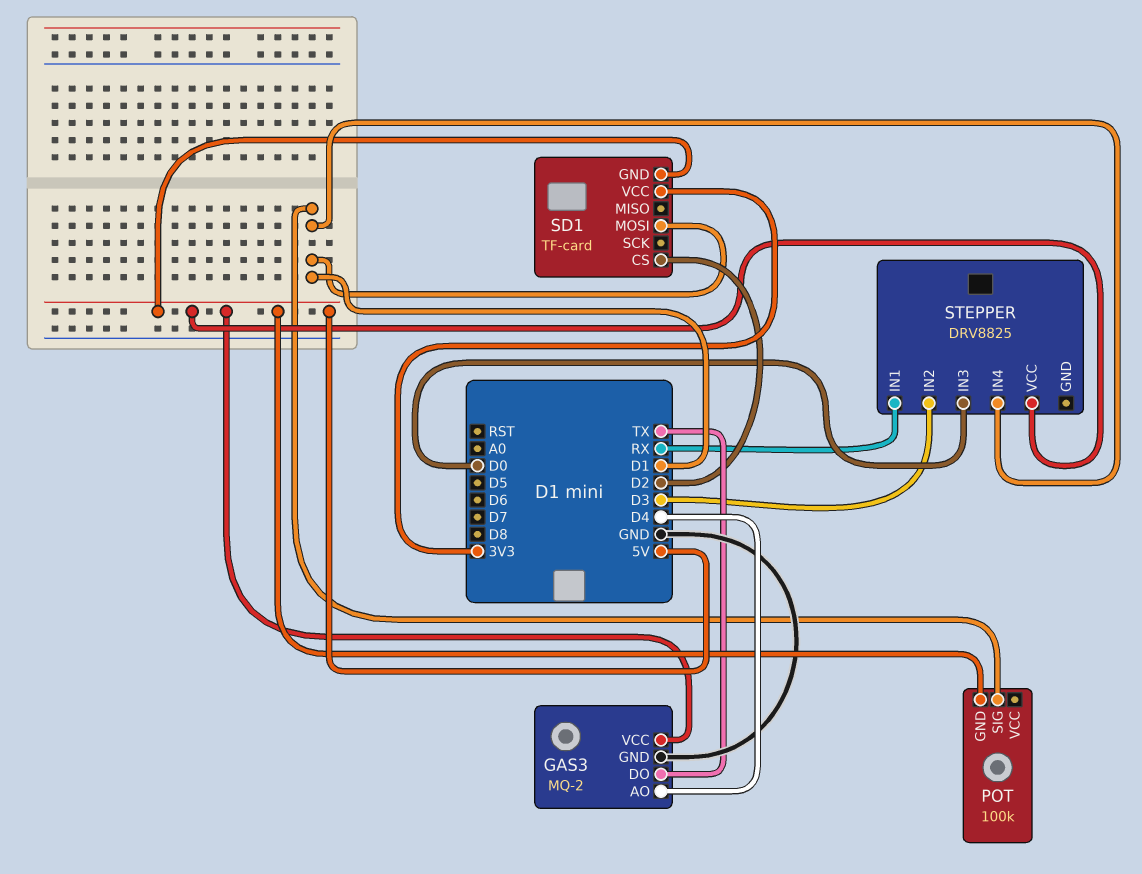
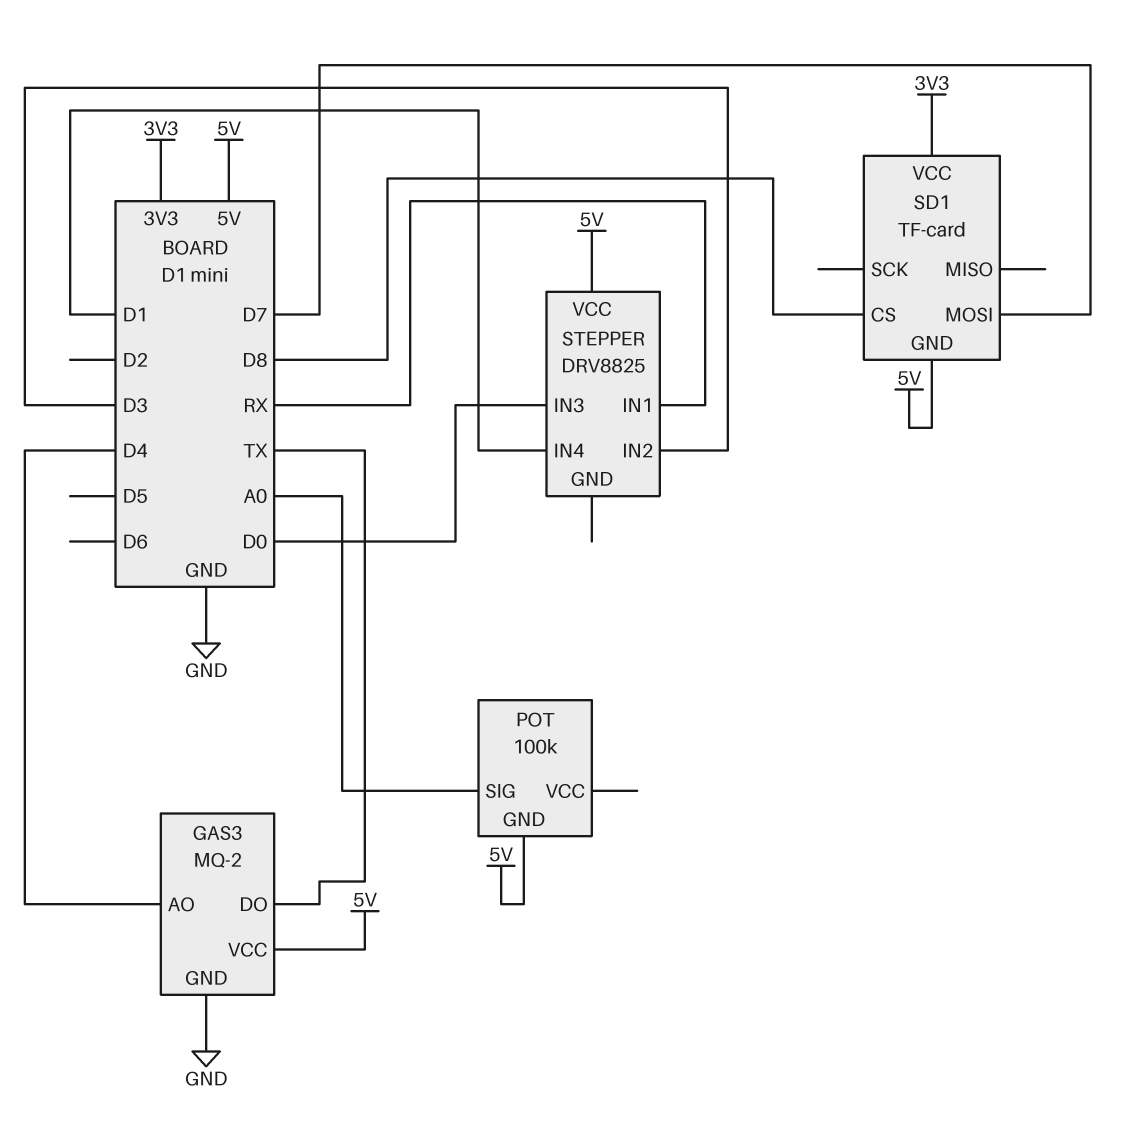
POT pin SIG: D1 -> A0
SD1 pin CS: D2 -> D8
SD1 pin MOSI: D1 -> D7

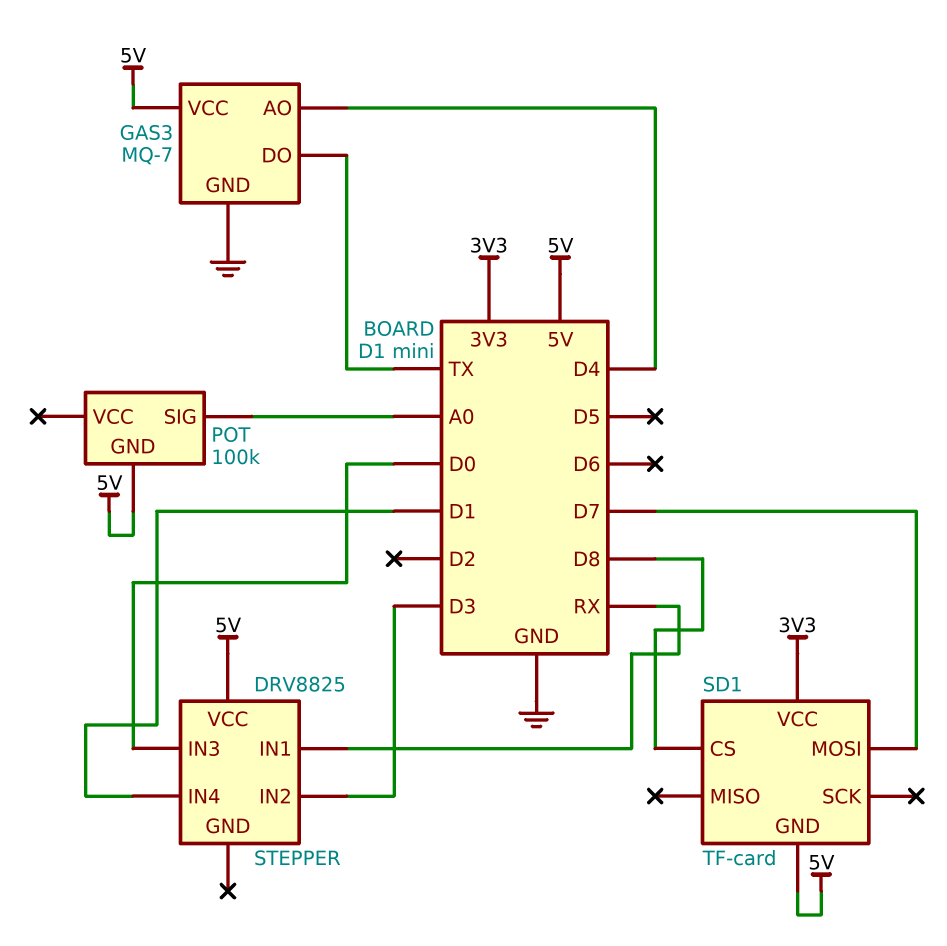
GAS3: MQ-2 -> MQ-7

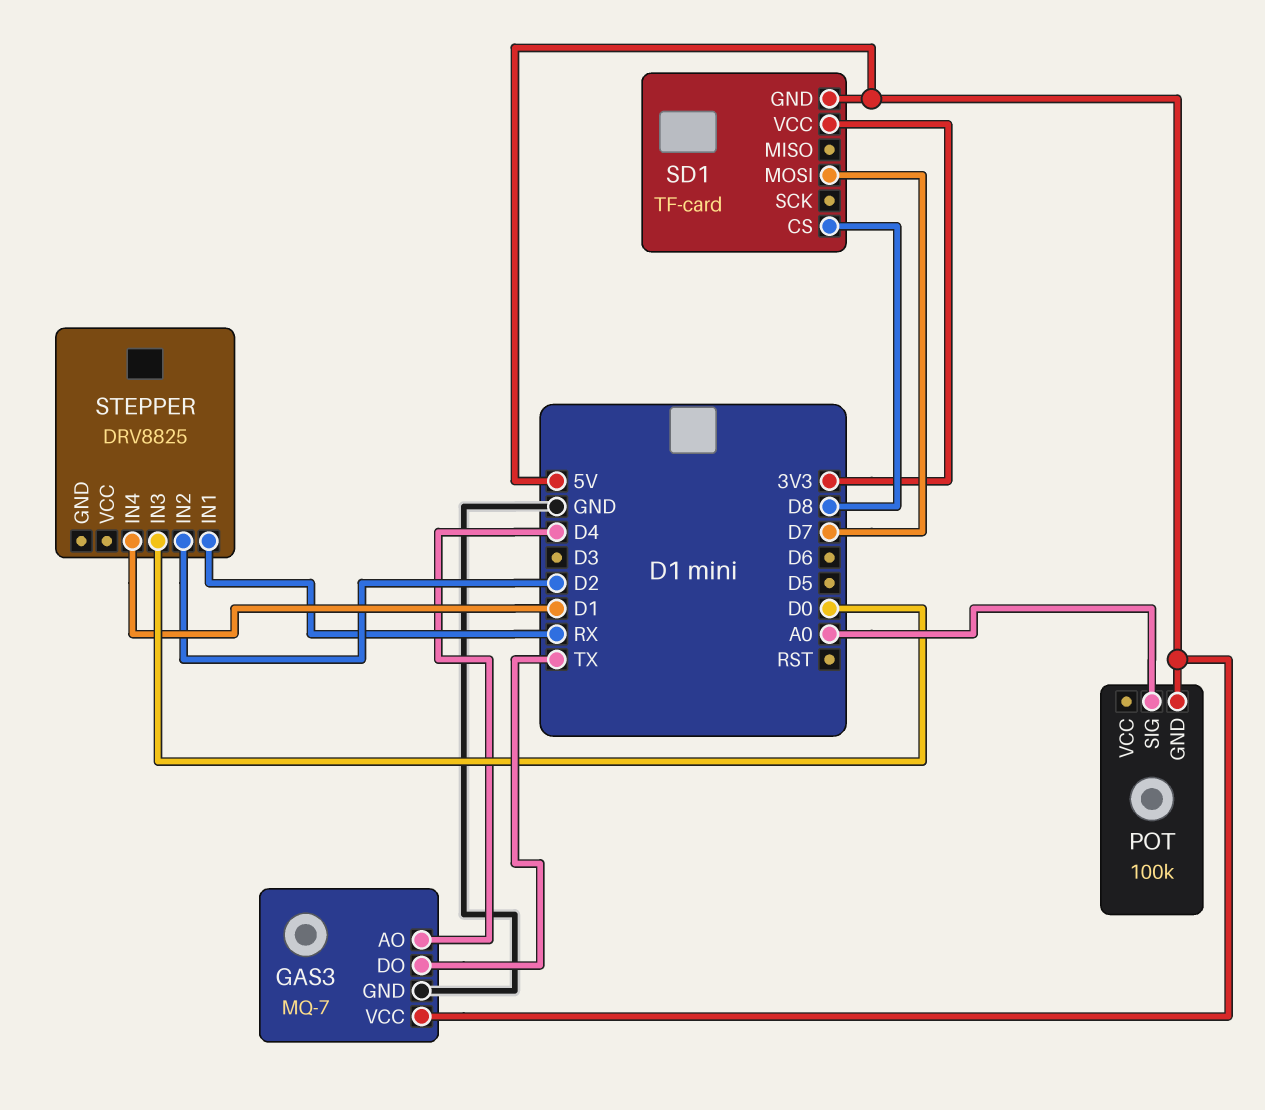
STEPPER pin IN2: D3 -> D2
STEPPER pin VCC: 5V -> none

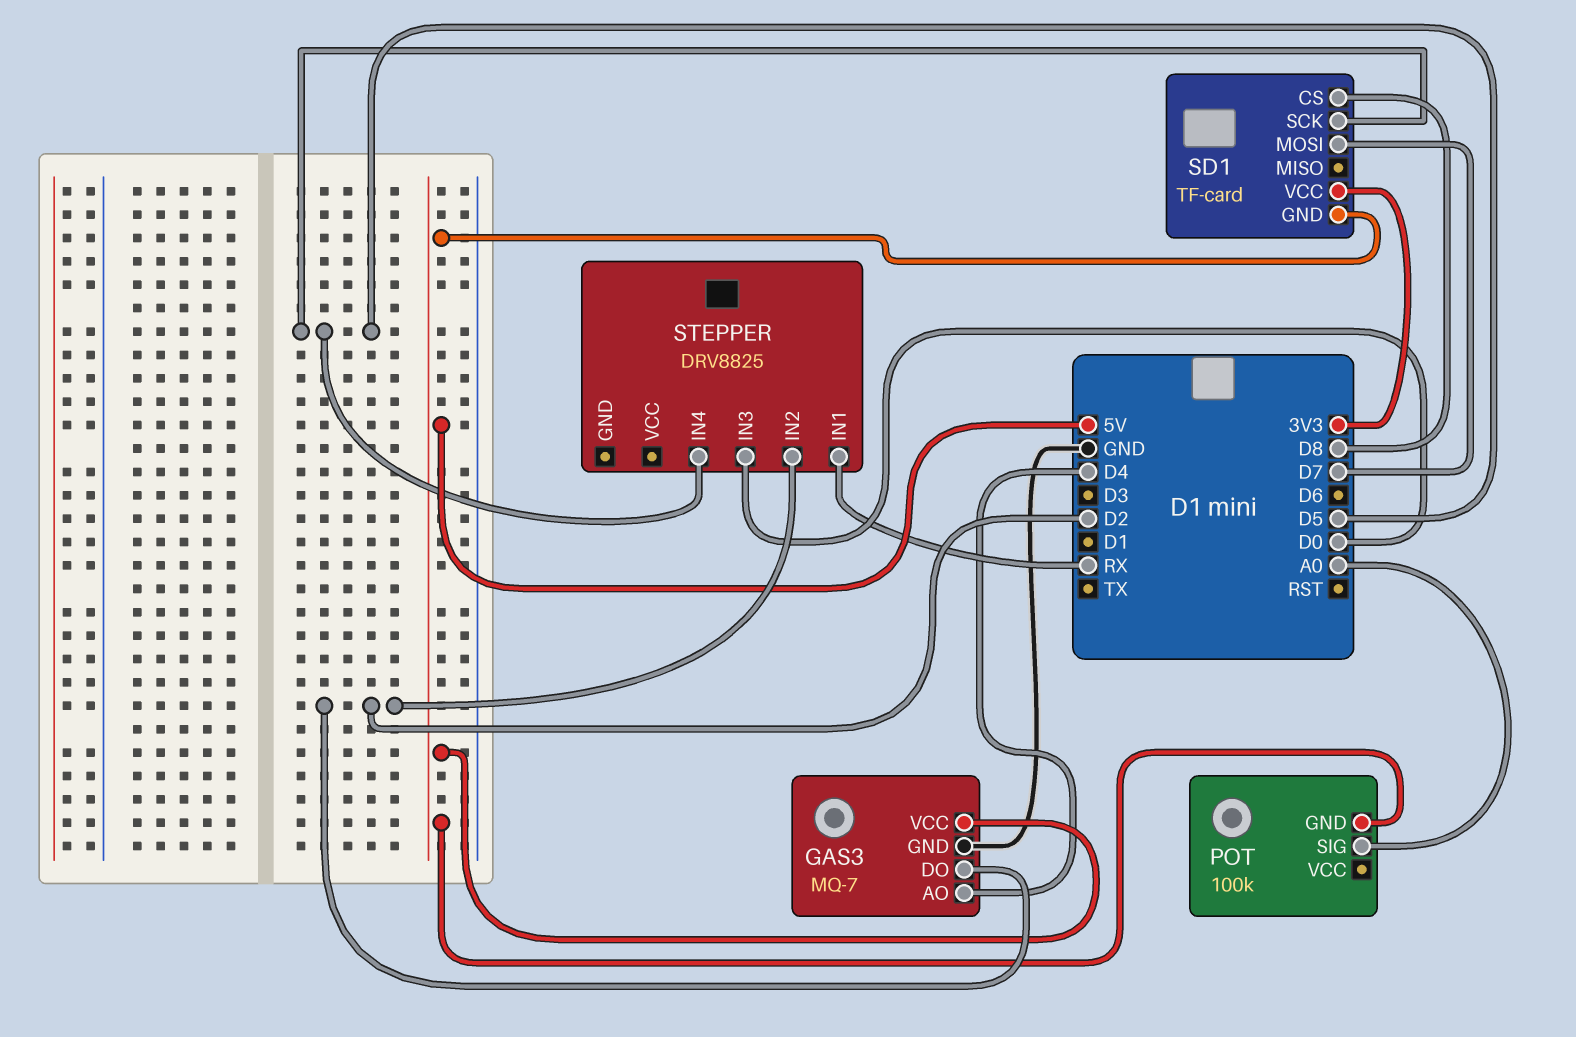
GAS3 pin DO: TX -> D2
SD1 pin SCK: none -> D5
STEPPER pin IN4: D1 -> D5

